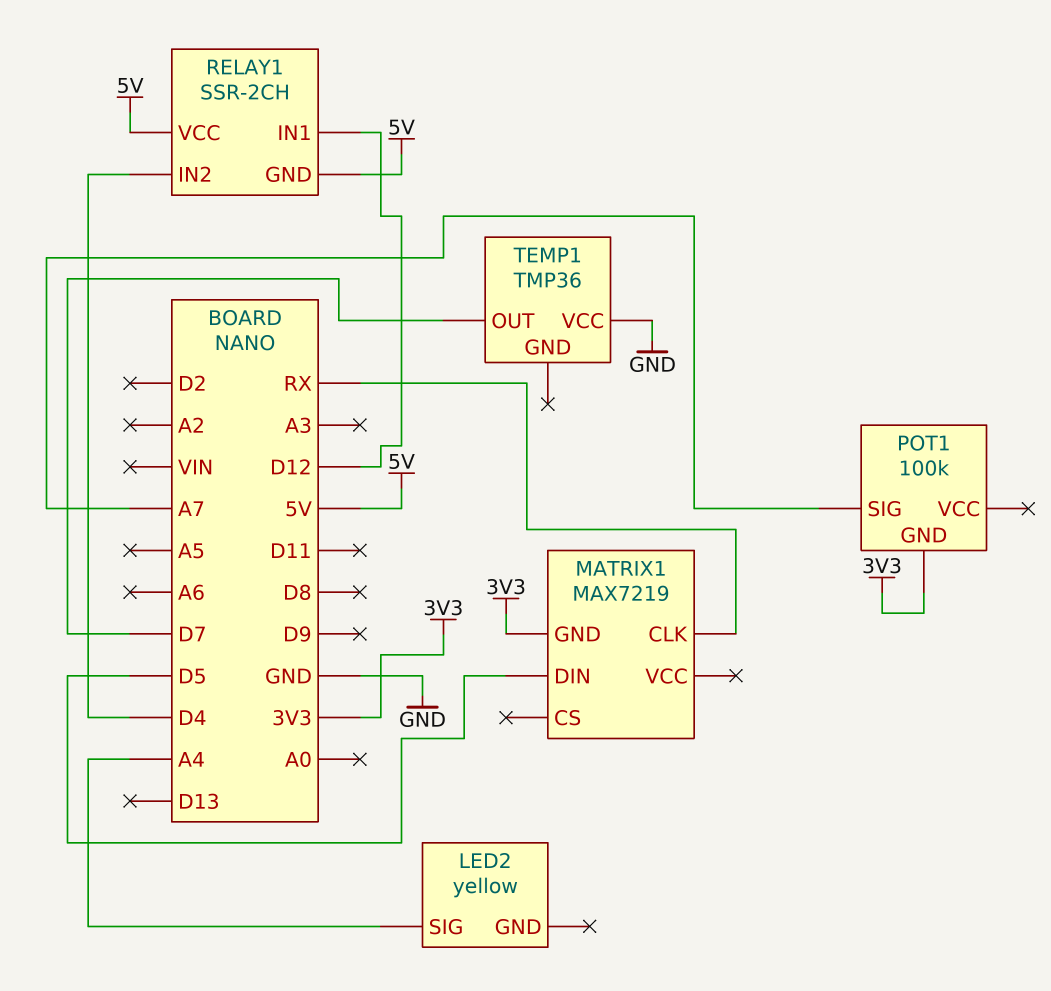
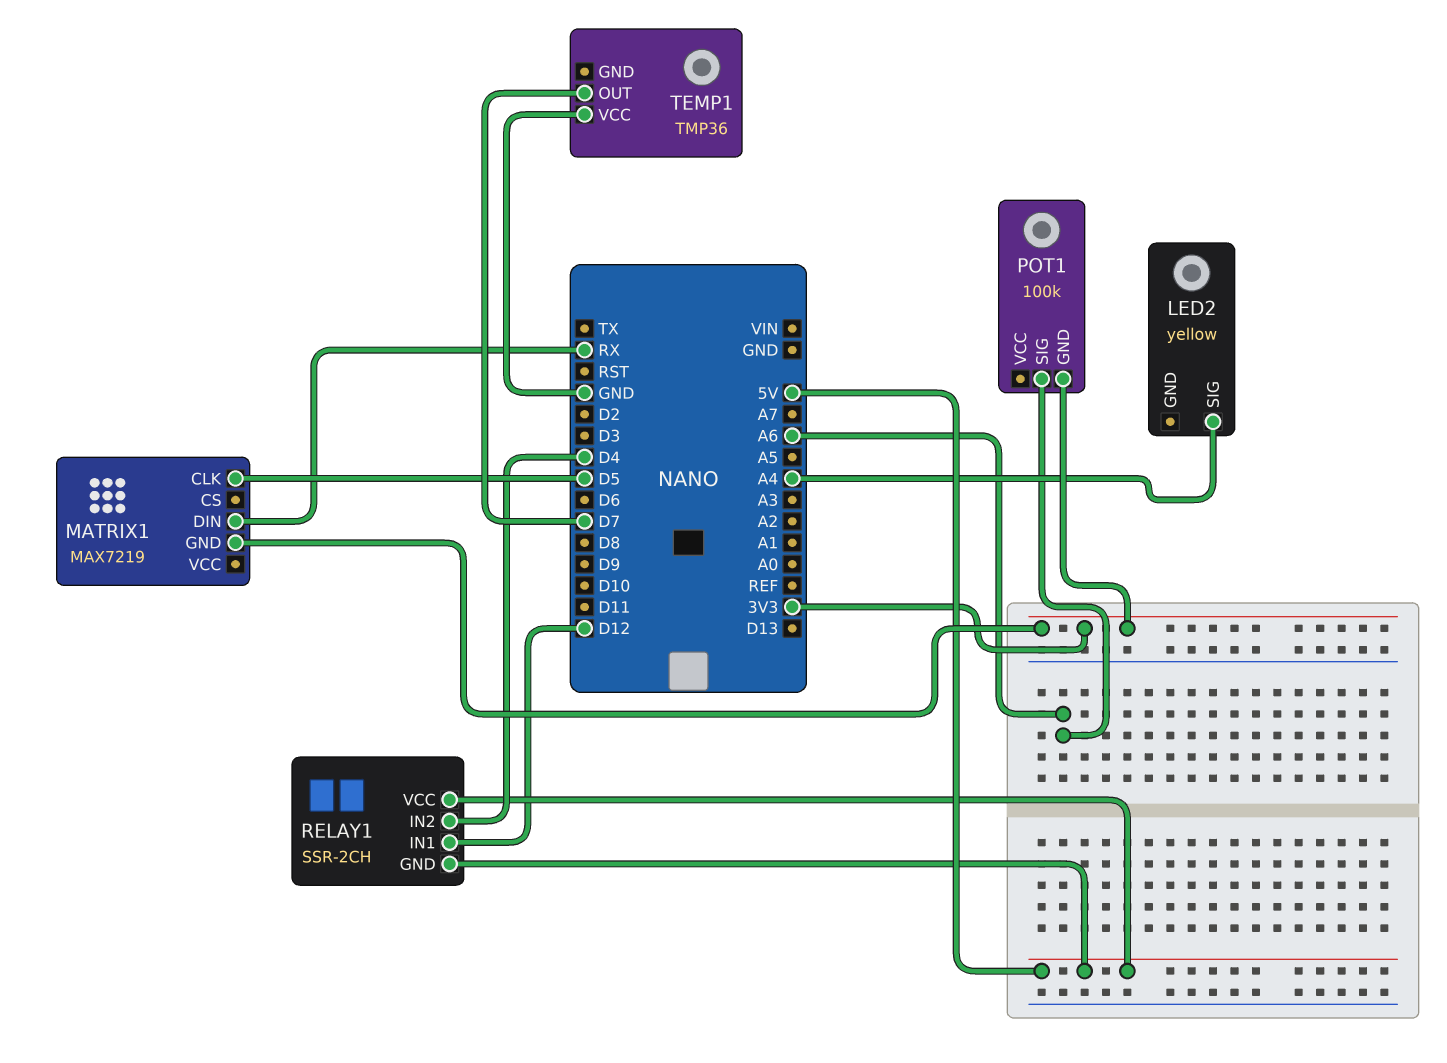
MATRIX1 pin CLK: RX -> D5
MATRIX1 pin DIN: D5 -> RX
POT1 pin SIG: A7 -> A6

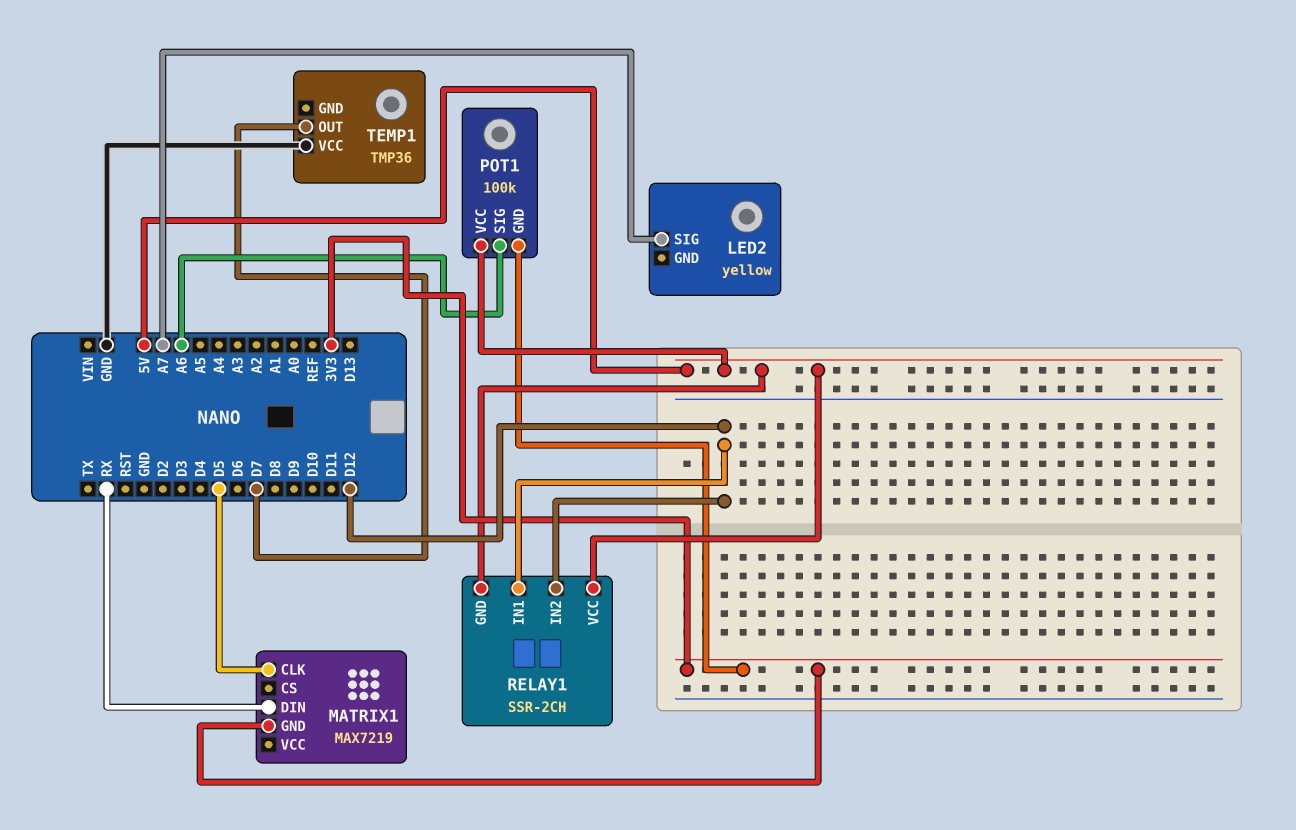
LED2 pin SIG: A4 -> A7
POT1 pin VCC: none -> 5V
RELAY1 pin IN2: D4 -> D12

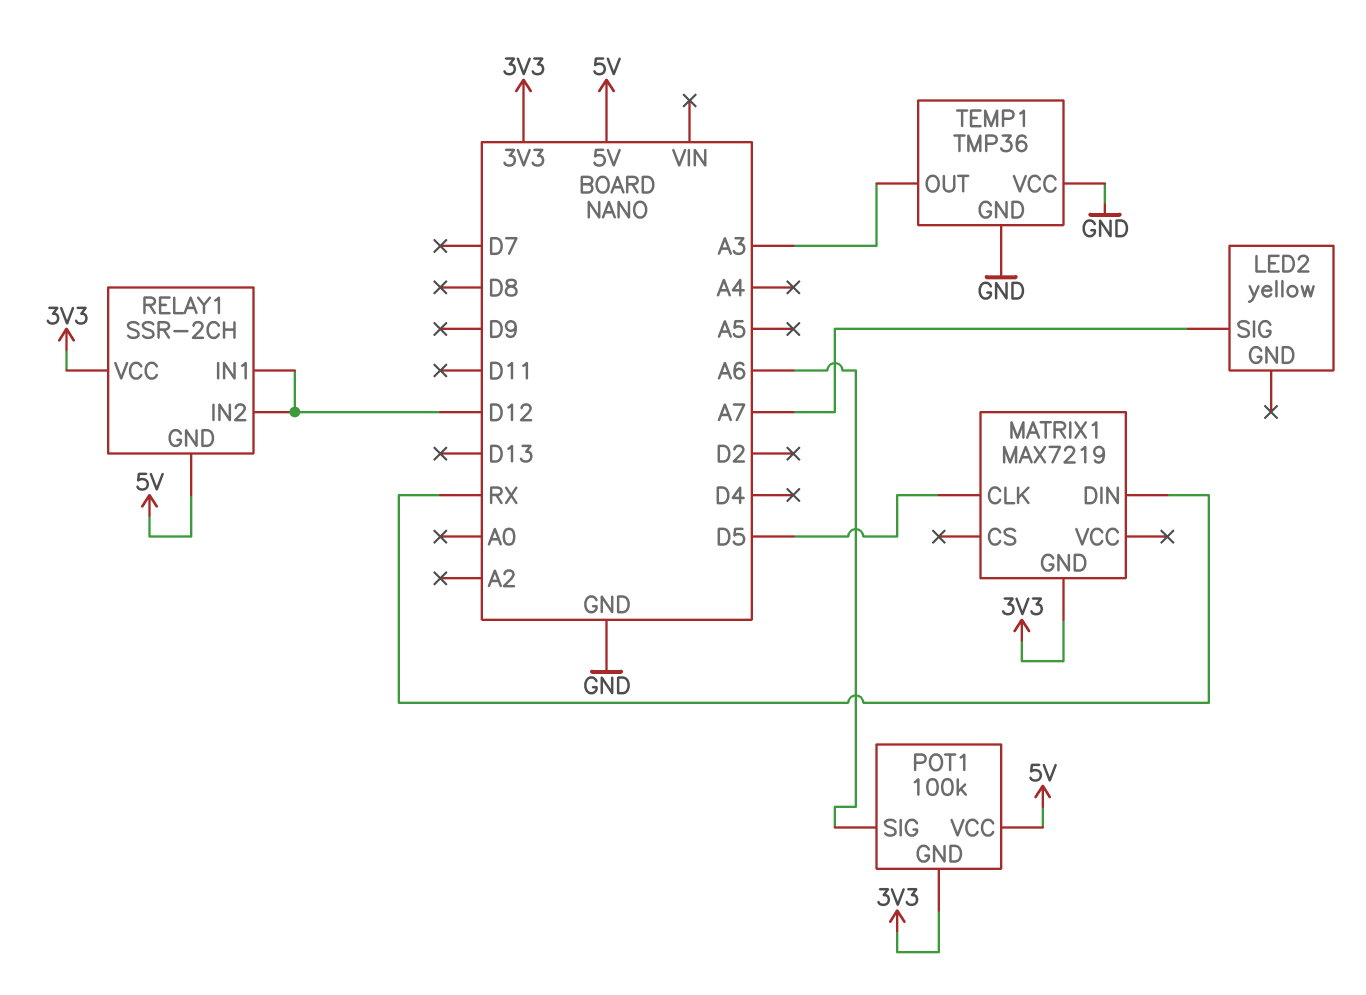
RELAY1 pin VCC: 5V -> 3V3
TEMP1 pin GND: none -> GND
TEMP1 pin OUT: D7 -> A3

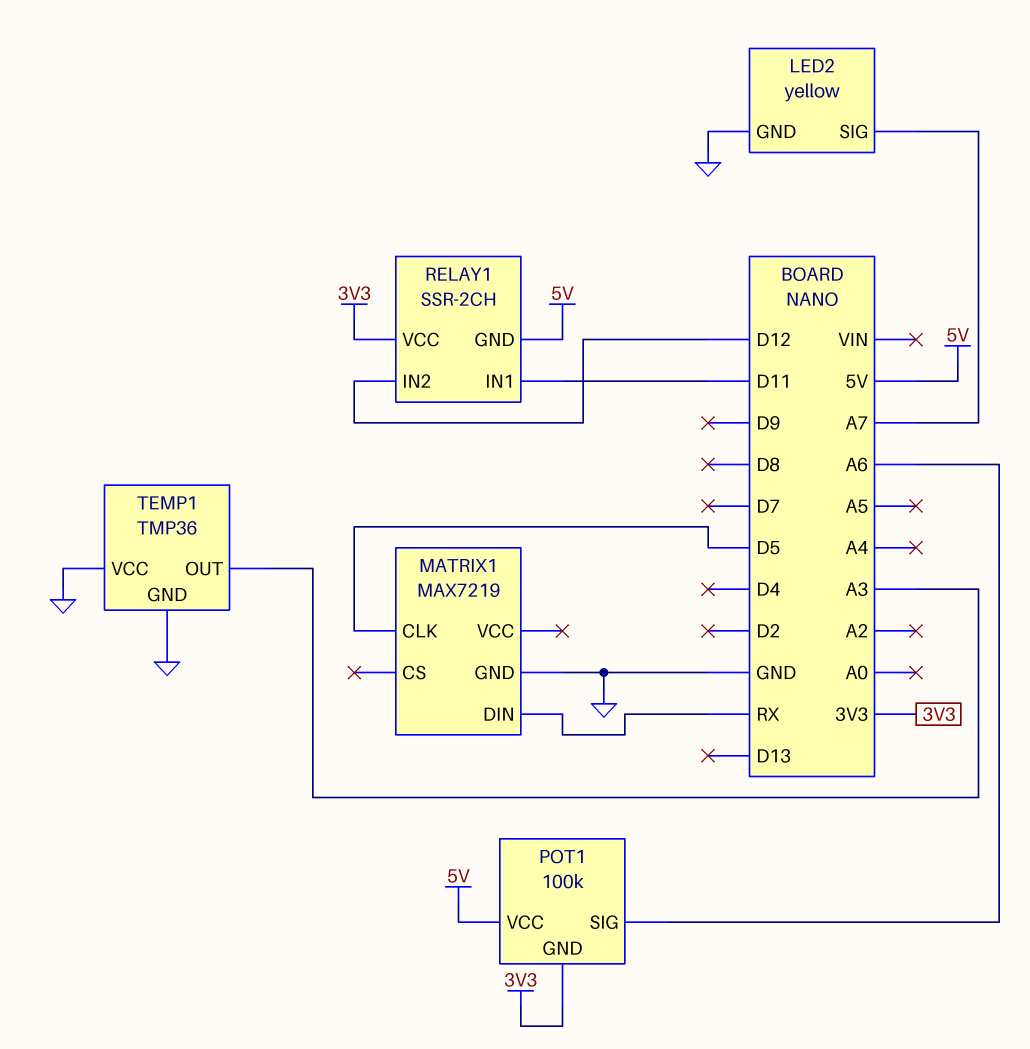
LED2 pin GND: none -> GND
MATRIX1 pin GND: 3V3 -> GND
RELAY1 pin IN1: D12 -> D11

